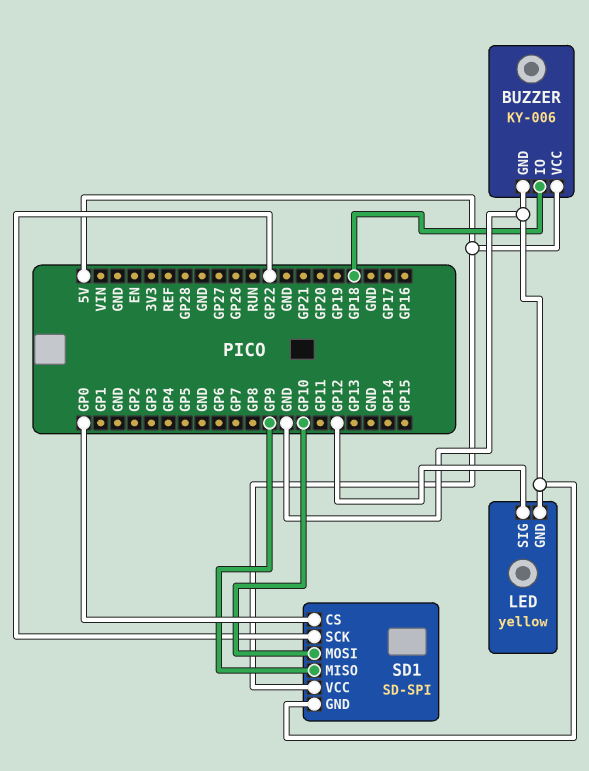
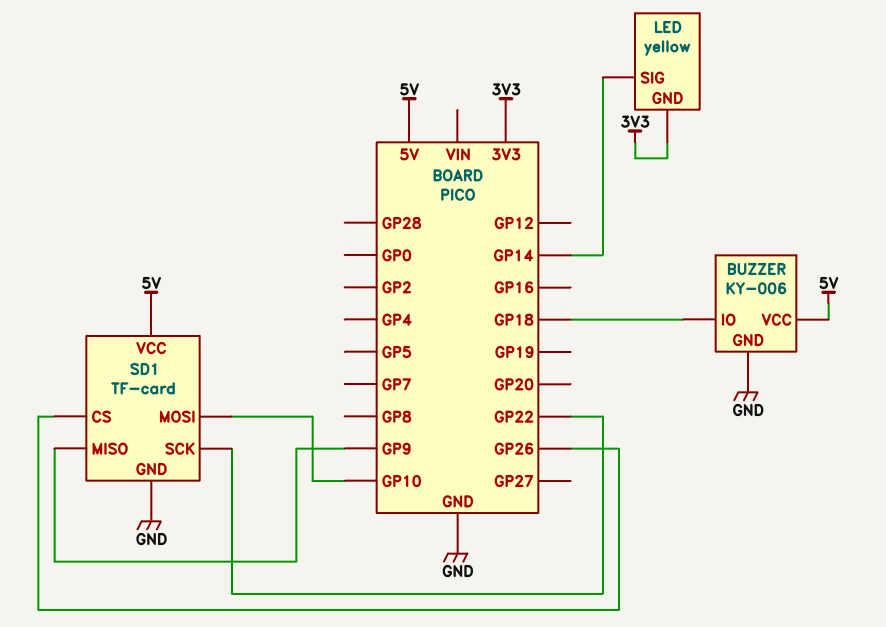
LED pin GND: GND -> 3V3
LED pin SIG: GP12 -> GP14
SD1: SD-SPI -> TF-card
SD1 pin CS: GP0 -> GP26

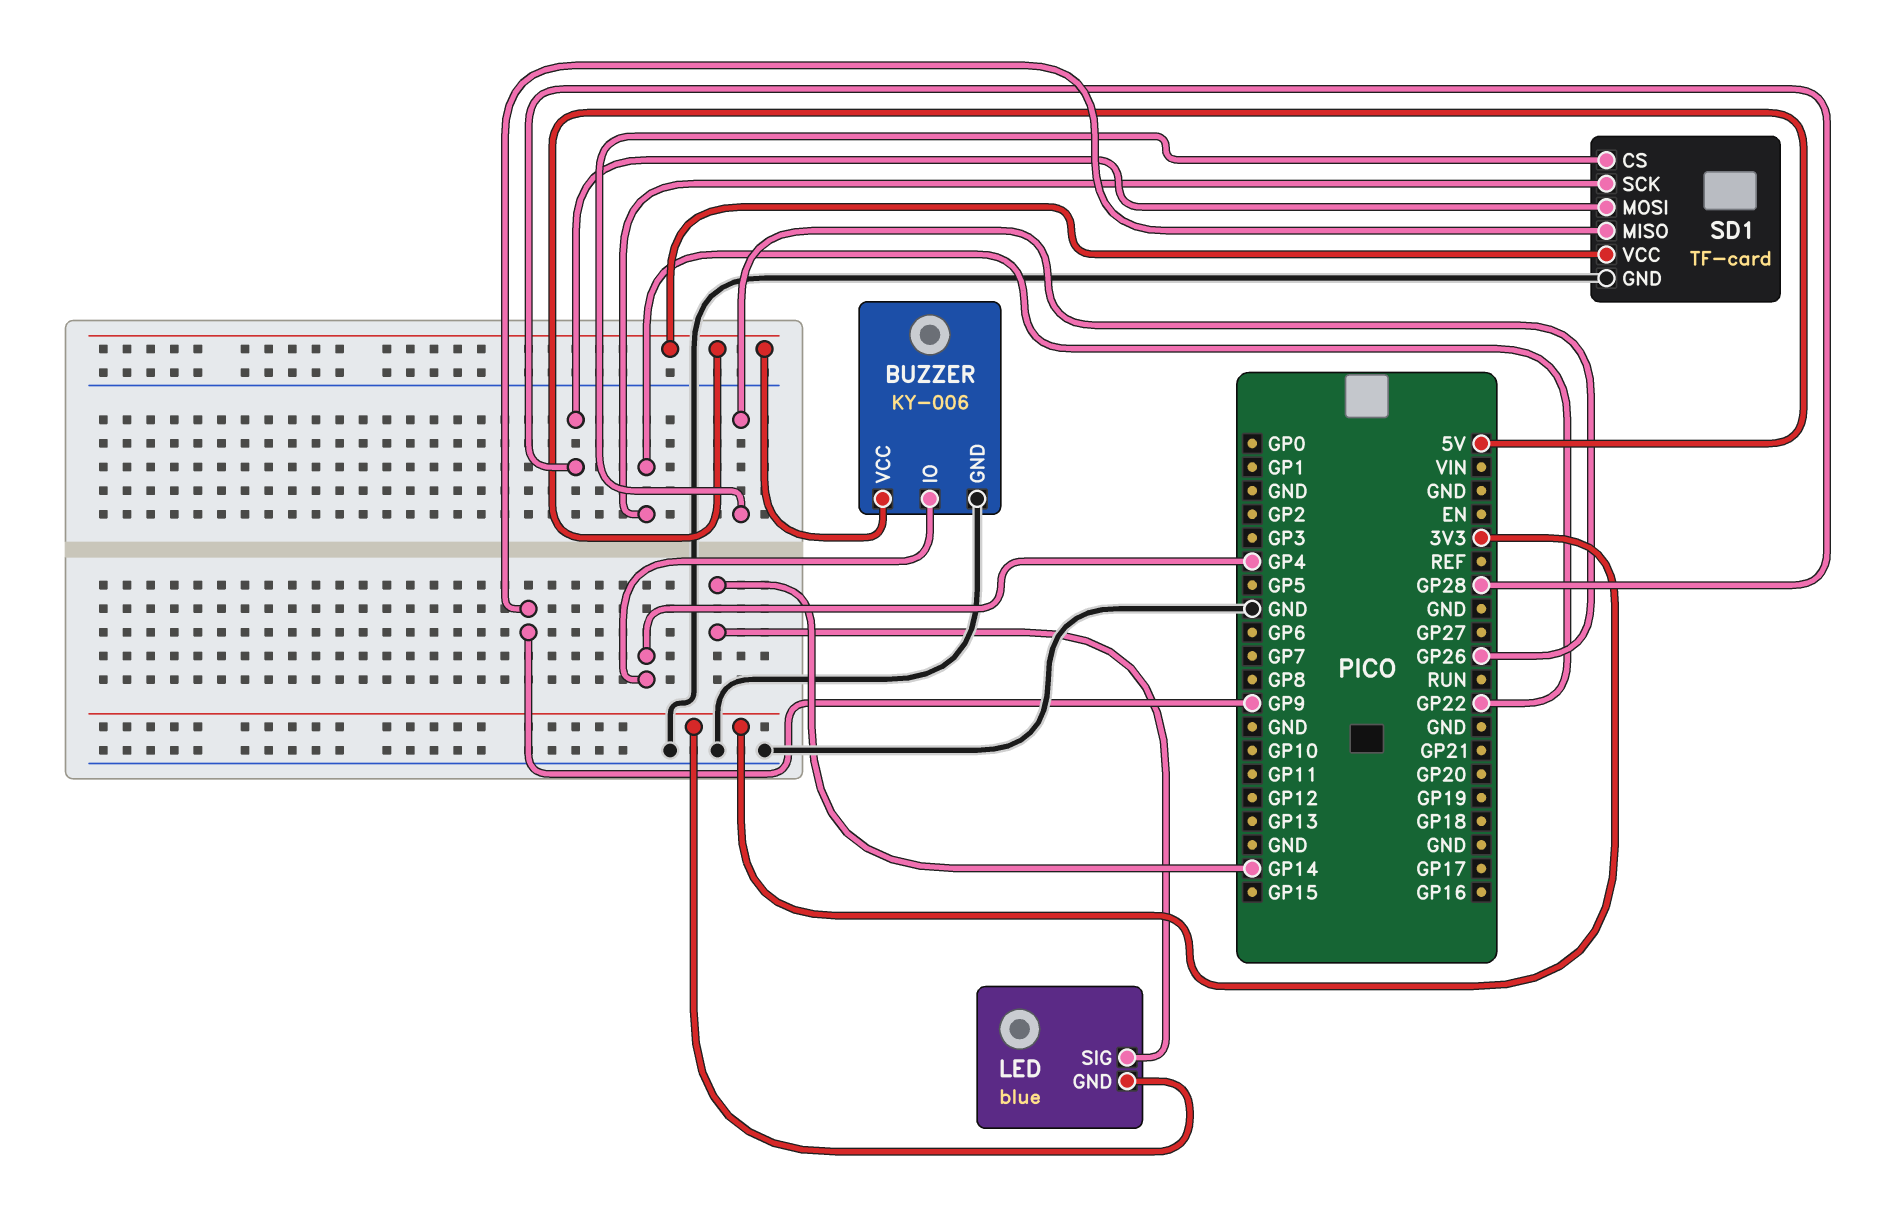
BUZZER pin IO: GP18 -> GP4
LED: yellow -> blue
SD1 pin MOSI: GP10 -> GP28

